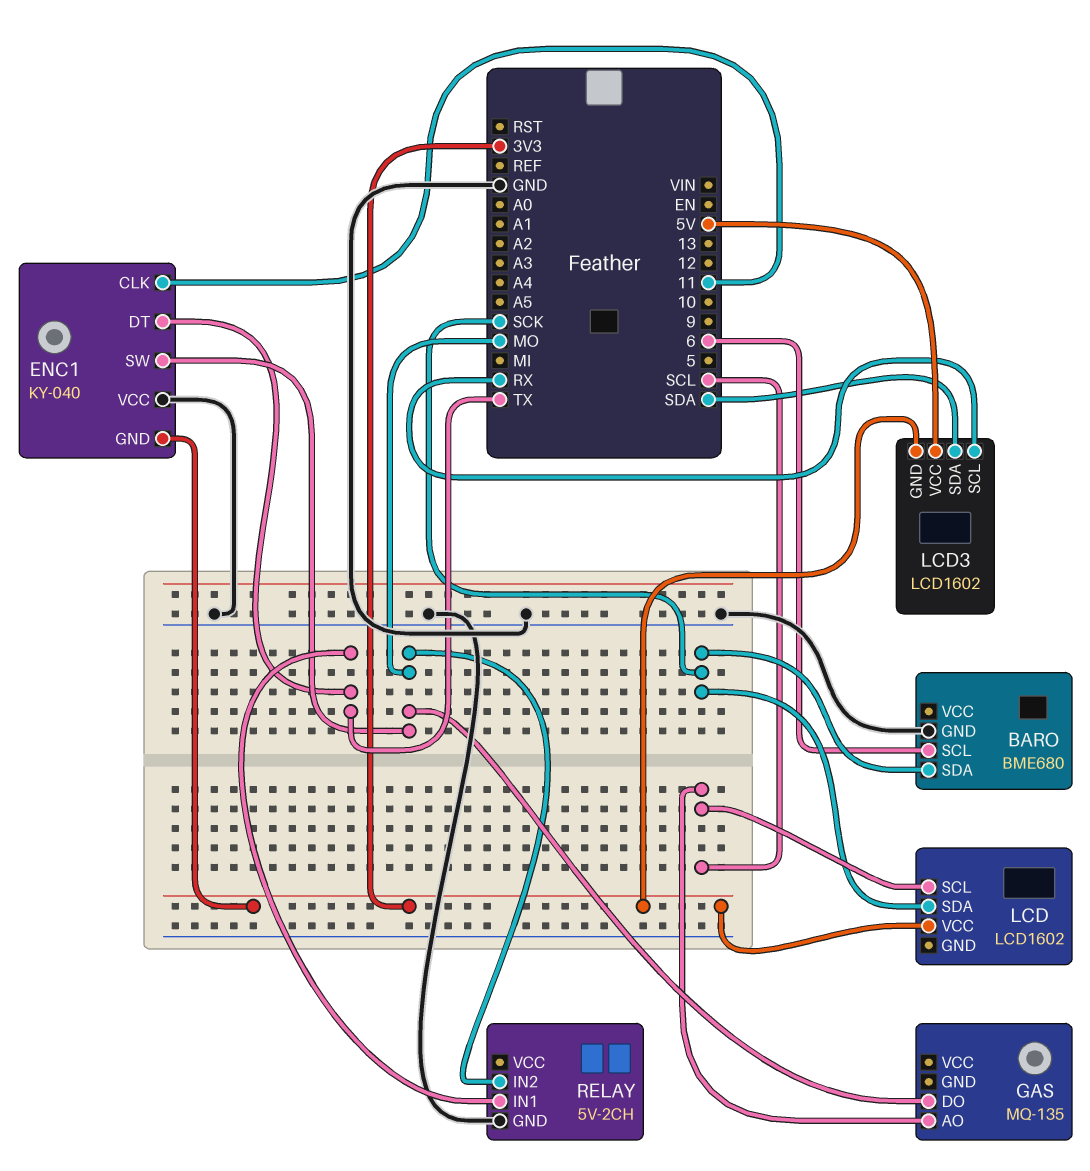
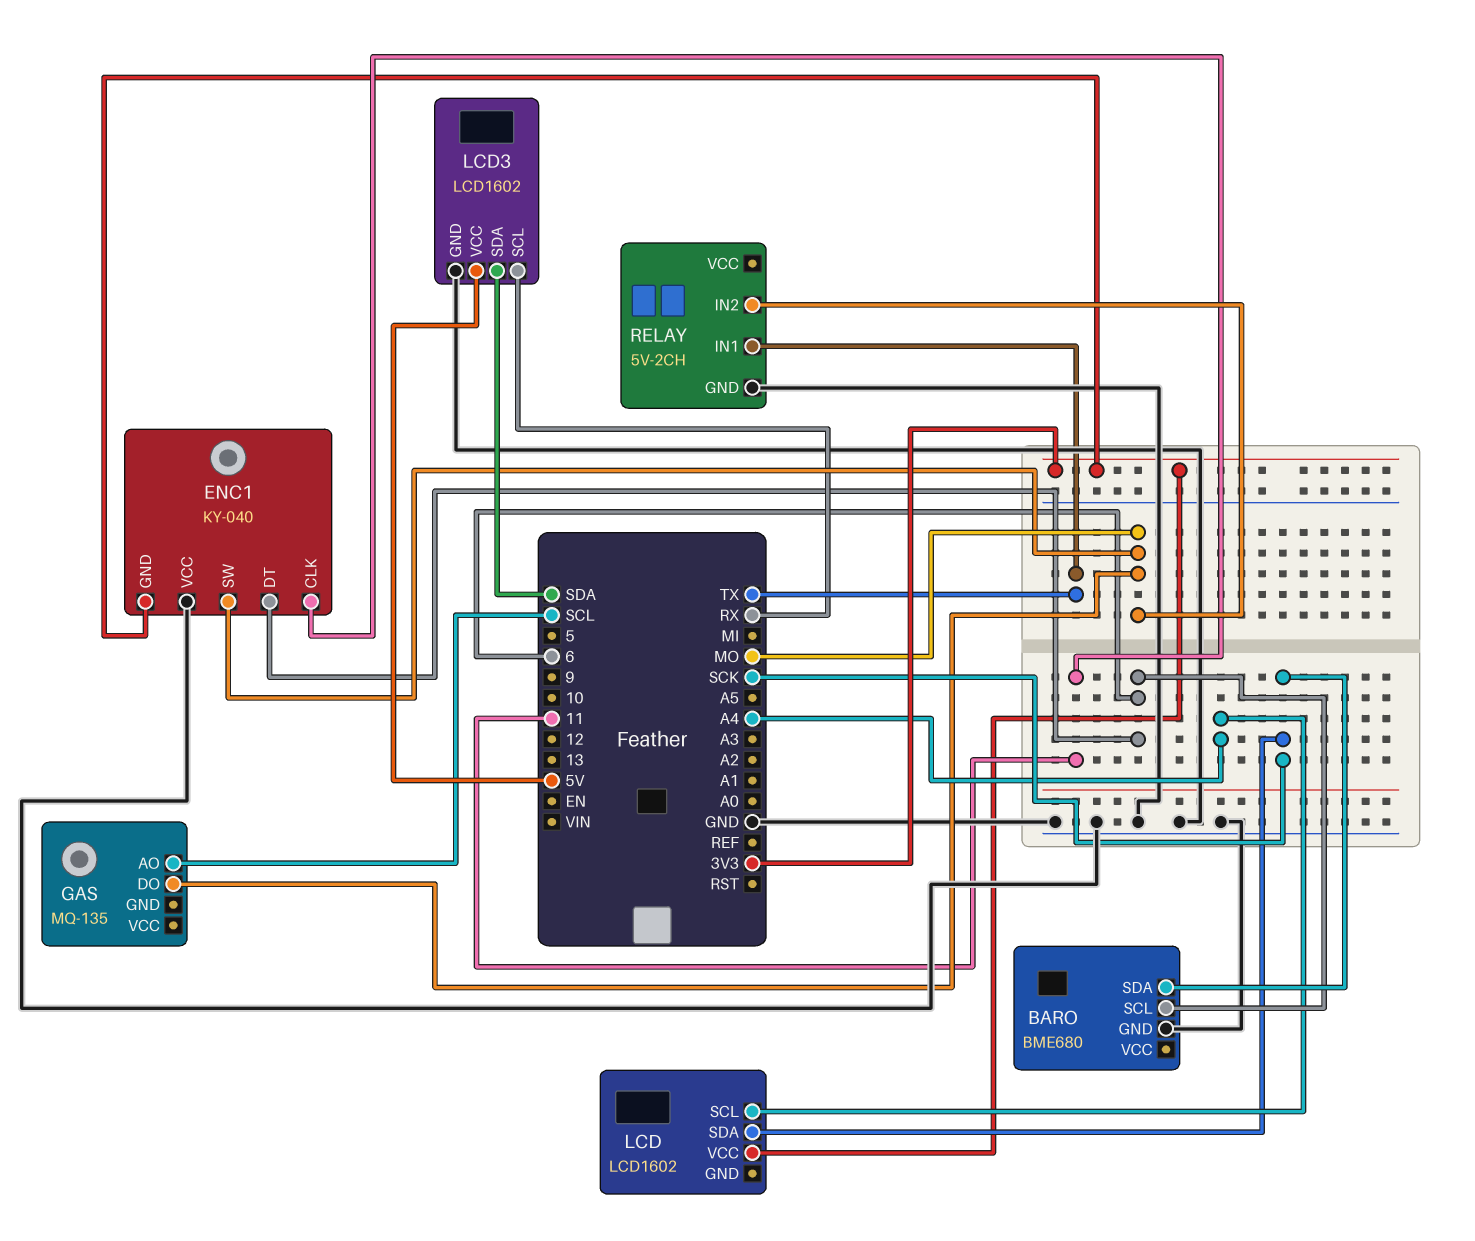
ENC1 pin DT: TX -> 6
LCD pin SCL: SCL -> A4
LCD3 pin GND: 3V3 -> GND

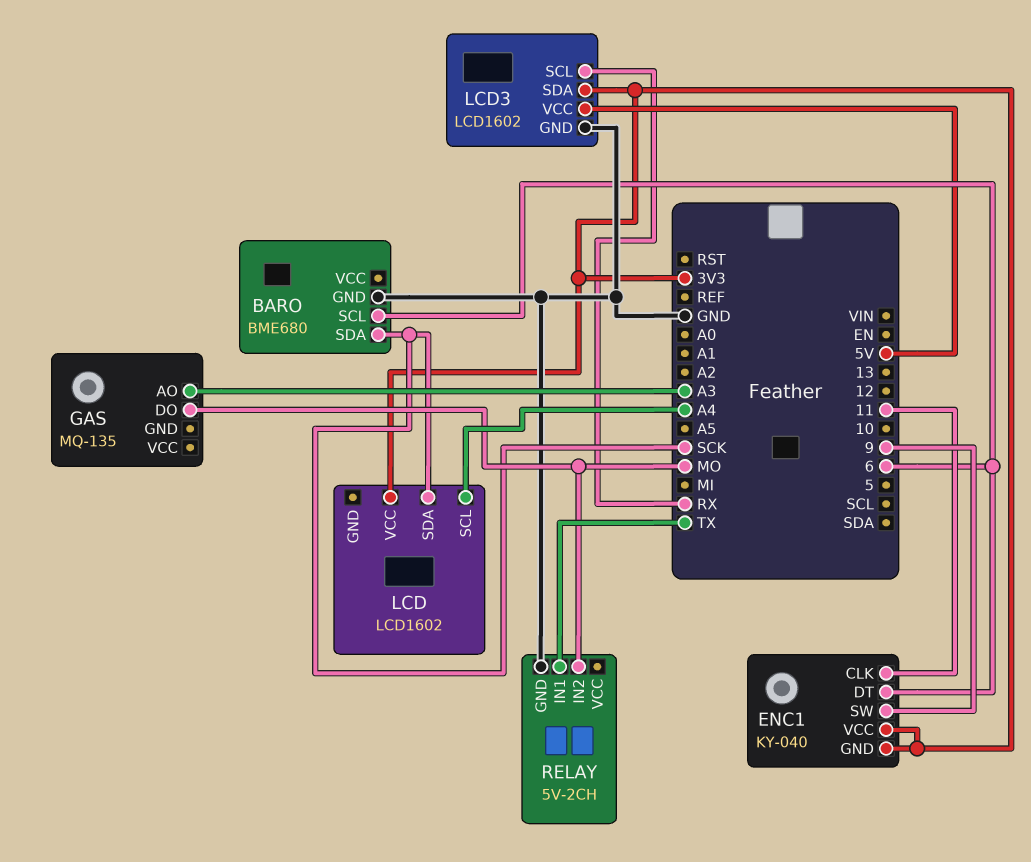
ENC1 pin SW: MO -> 9
ENC1 pin VCC: GND -> 3V3
GAS pin AO: SCL -> A3
LCD3 pin SDA: SDA -> 3V3

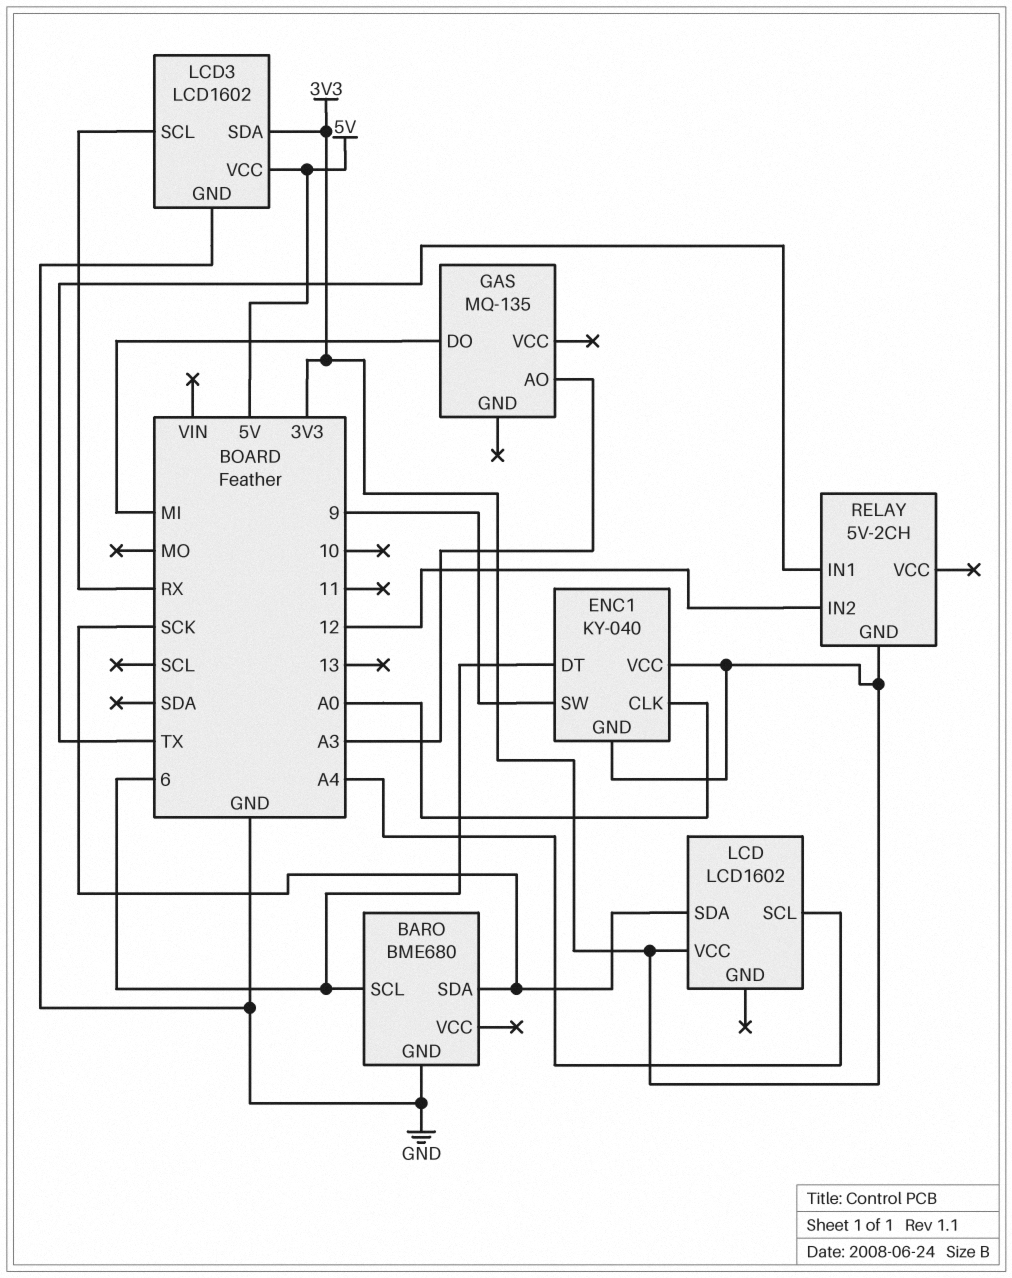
ENC1 pin CLK: 11 -> A0
GAS pin DO: MO -> MI
RELAY pin GND: GND -> 3V3
RELAY pin IN2: MO -> 12

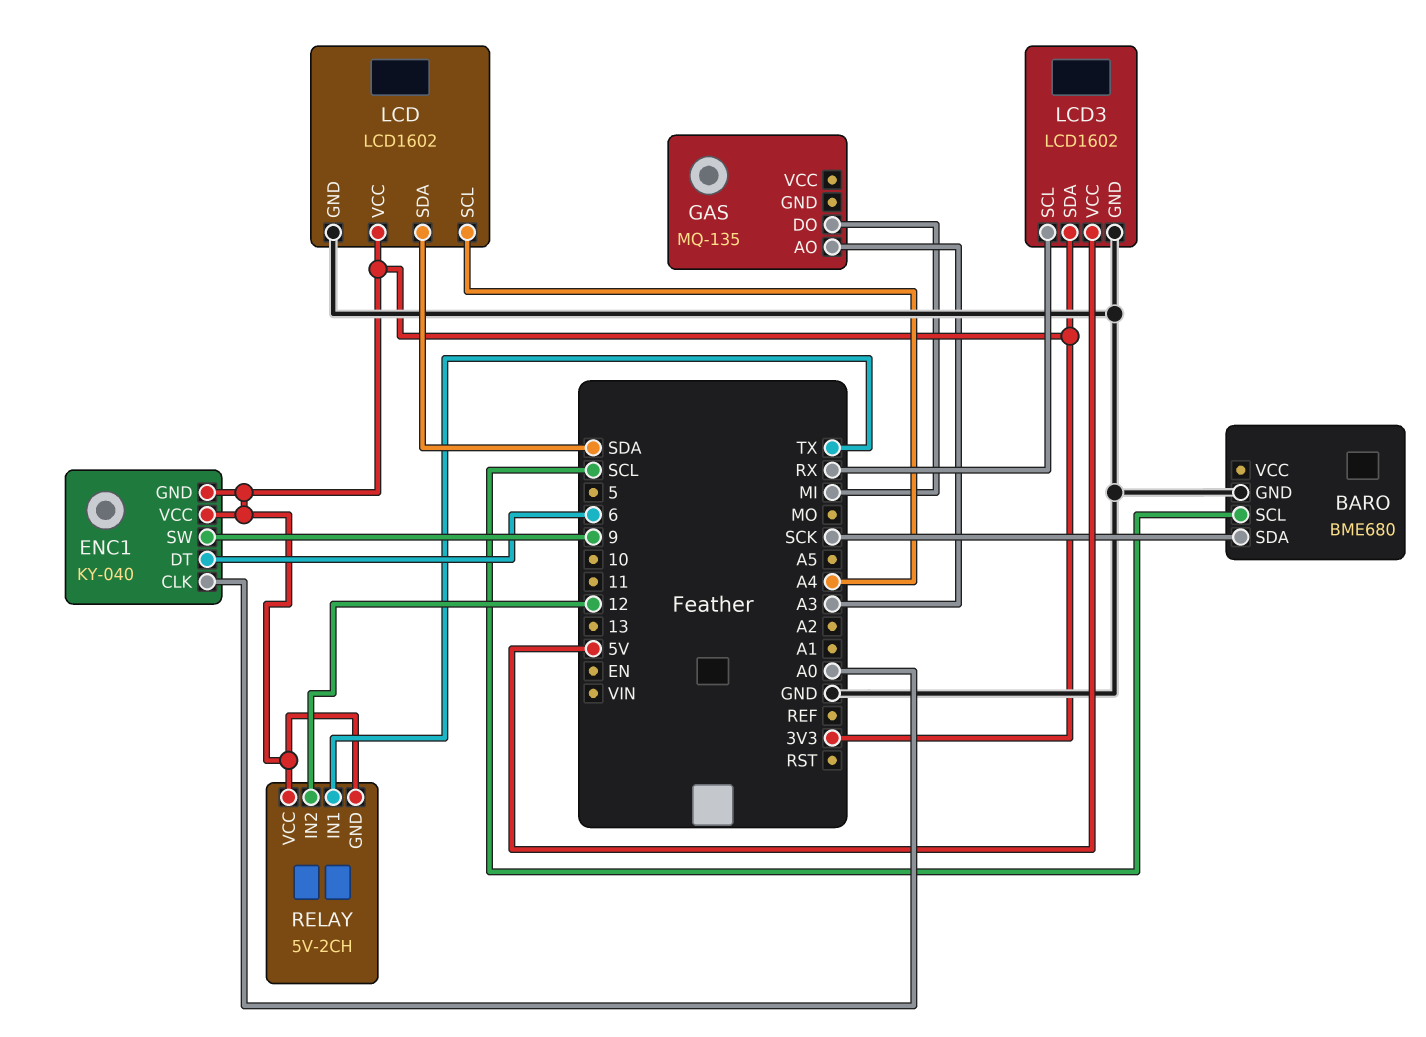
BARO pin SCL: 6 -> SCL
LCD pin GND: none -> GND
LCD pin SDA: SCK -> SDA
RELAY pin VCC: none -> 3V3

